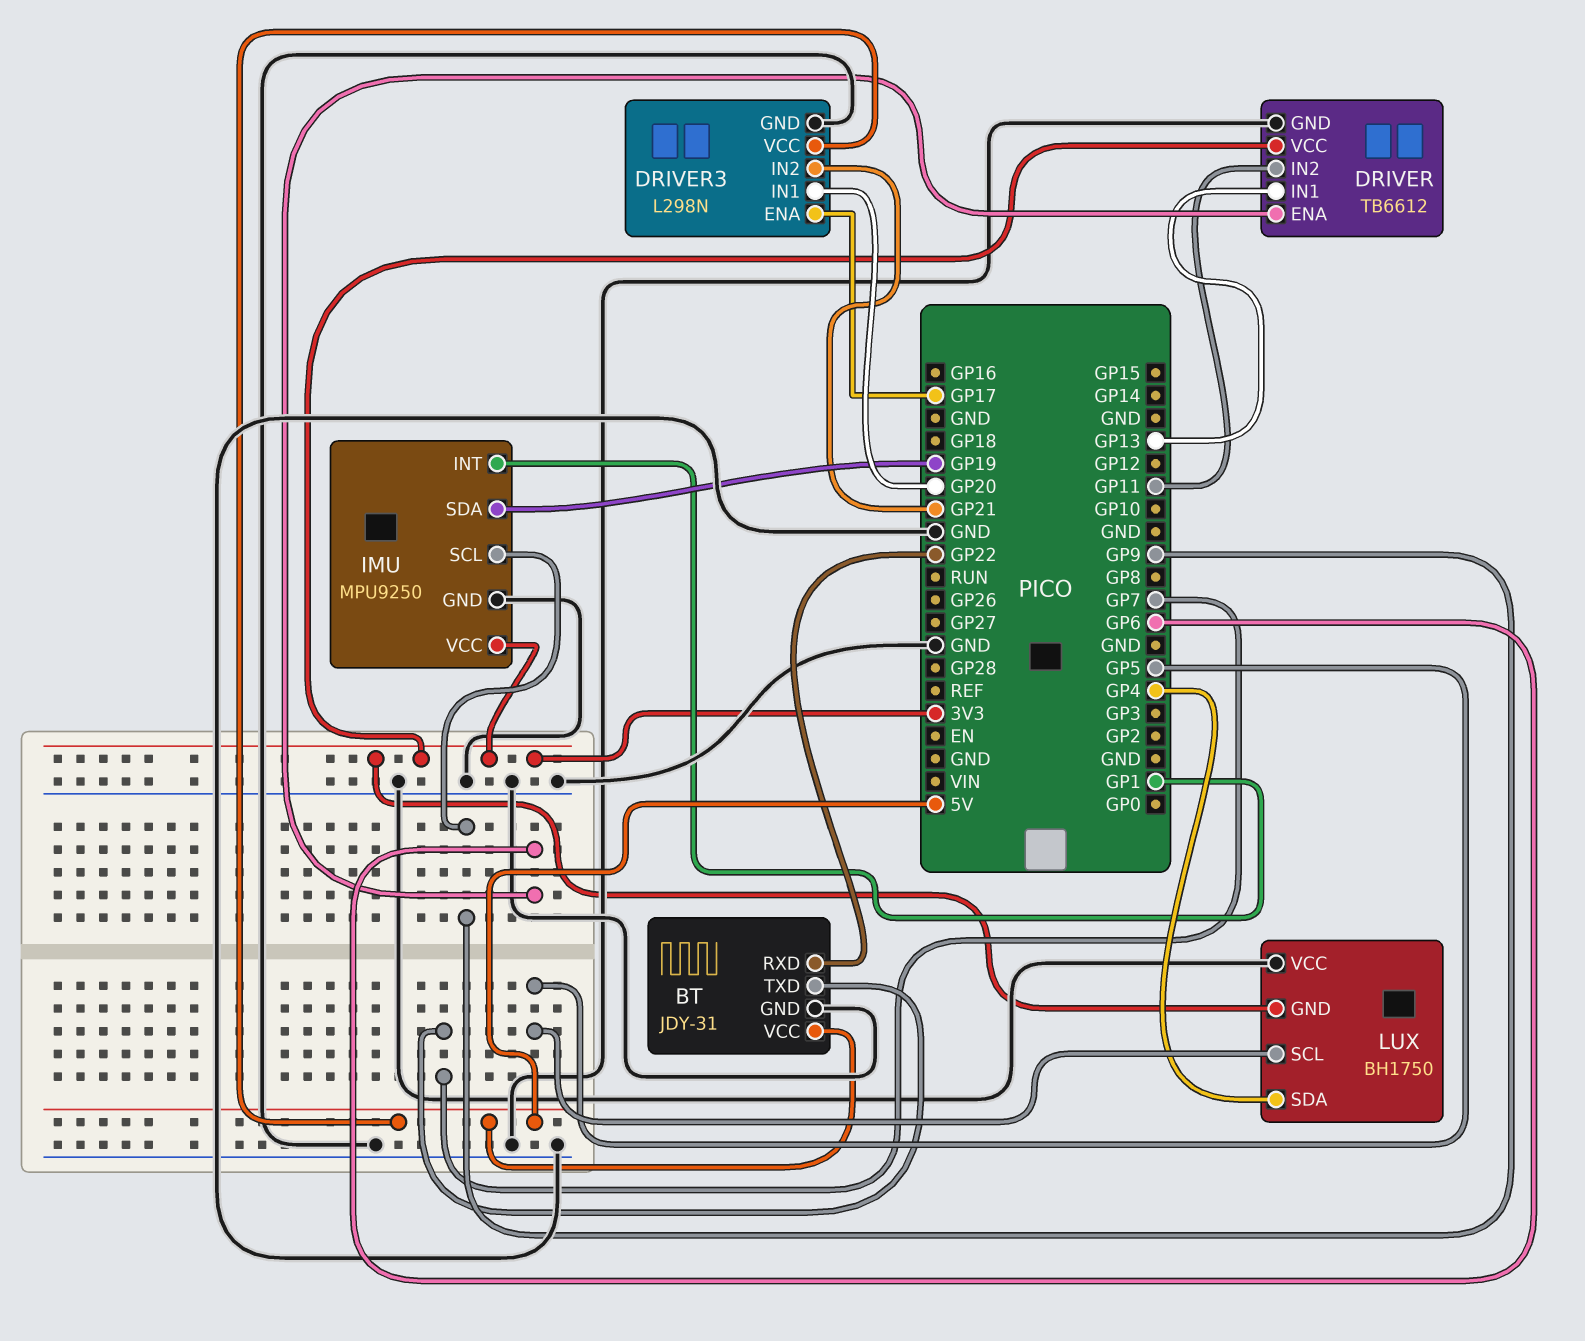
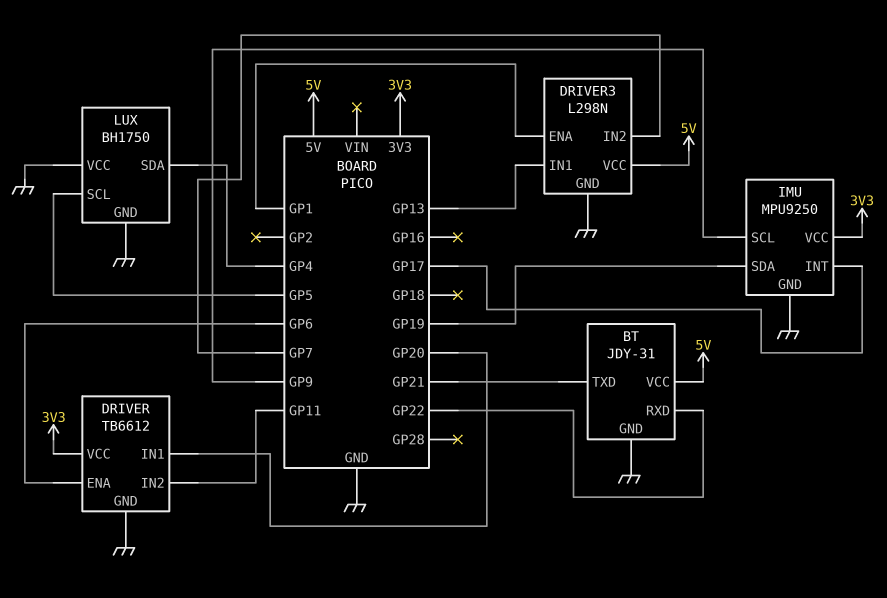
BT pin TXD: GP7 -> GP21
DRIVER pin IN1: GP13 -> GP20
DRIVER3 pin ENA: GP17 -> GP1
DRIVER3 pin IN1: GP20 -> GP13
DRIVER3 pin IN2: GP21 -> GP7
IMU pin INT: GP1 -> GP17
LUX pin GND: 3V3 -> GND

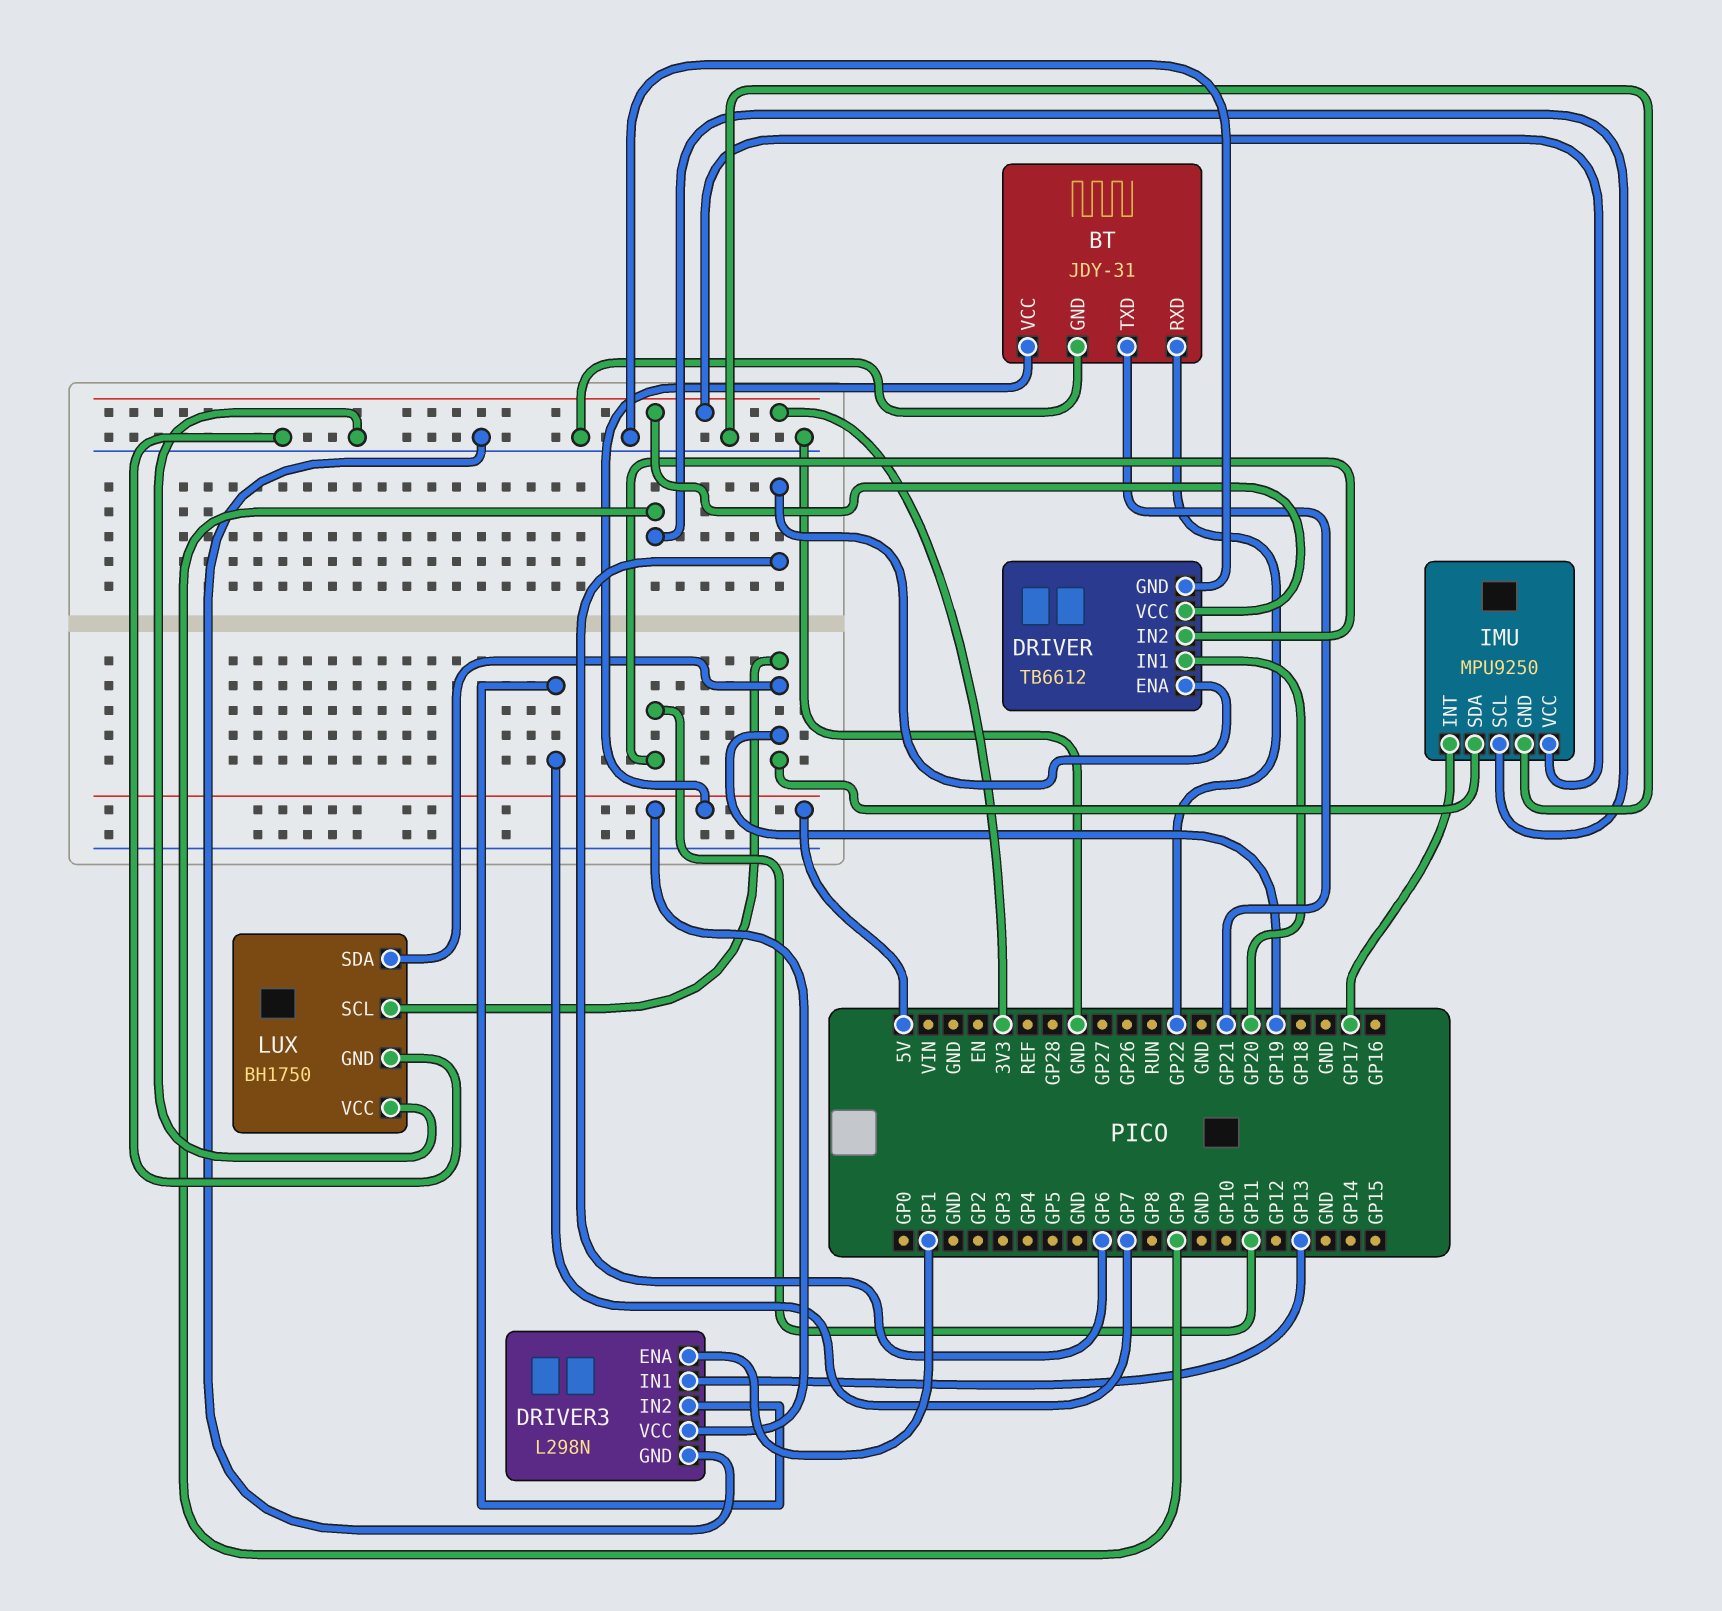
LUX pin SCL: GP5 -> GP19
LUX pin SDA: GP4 -> GP19

